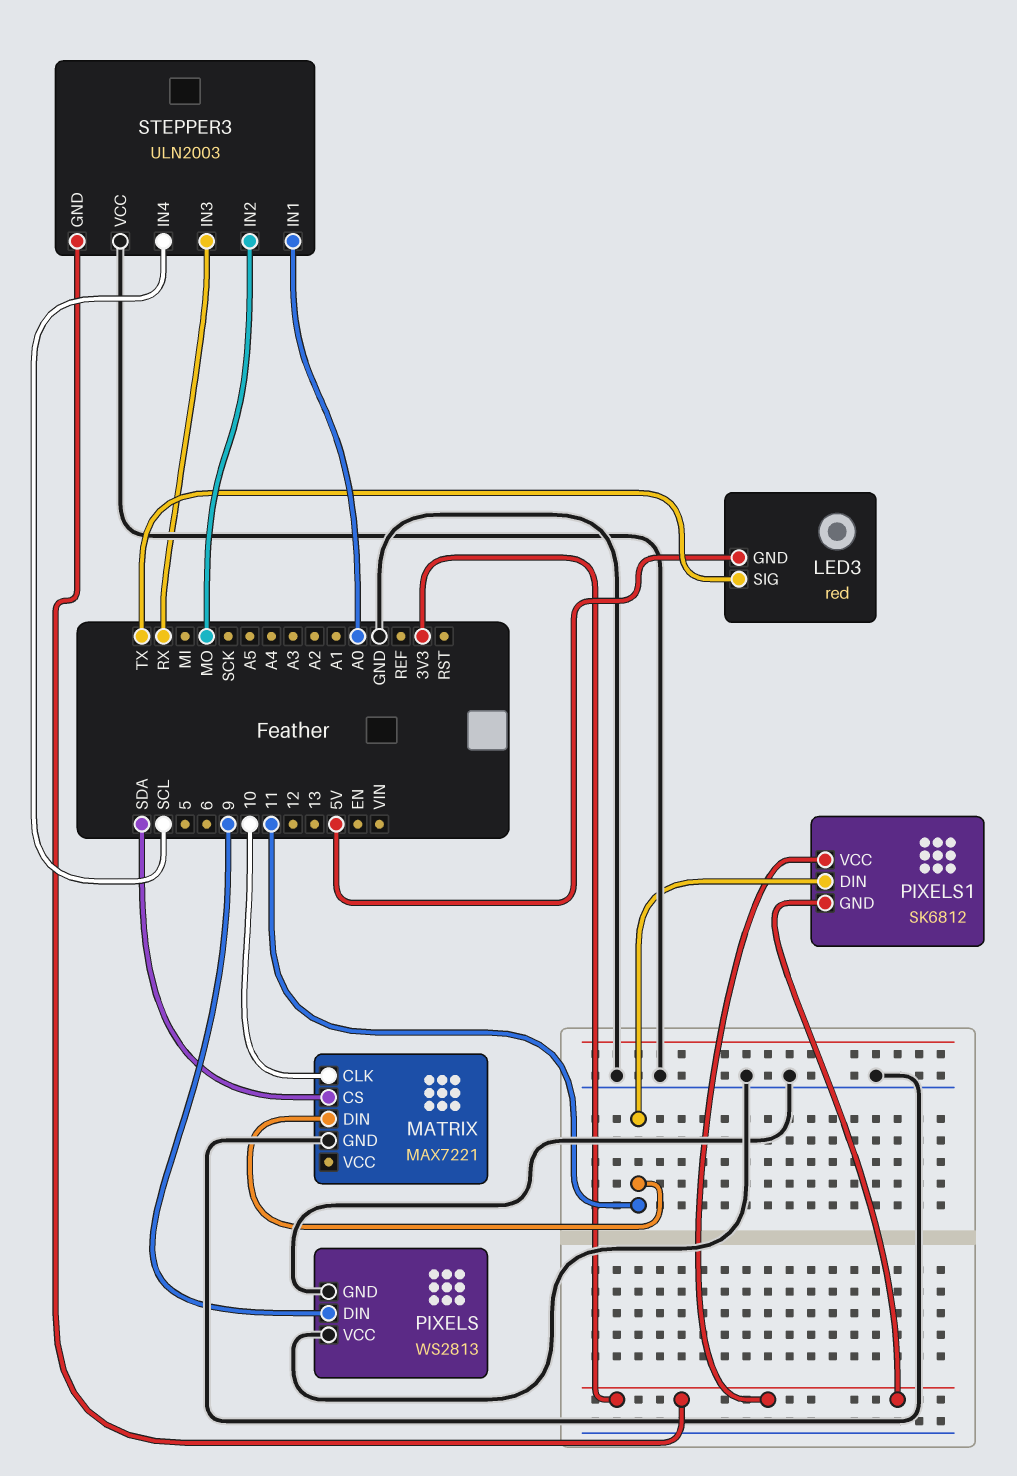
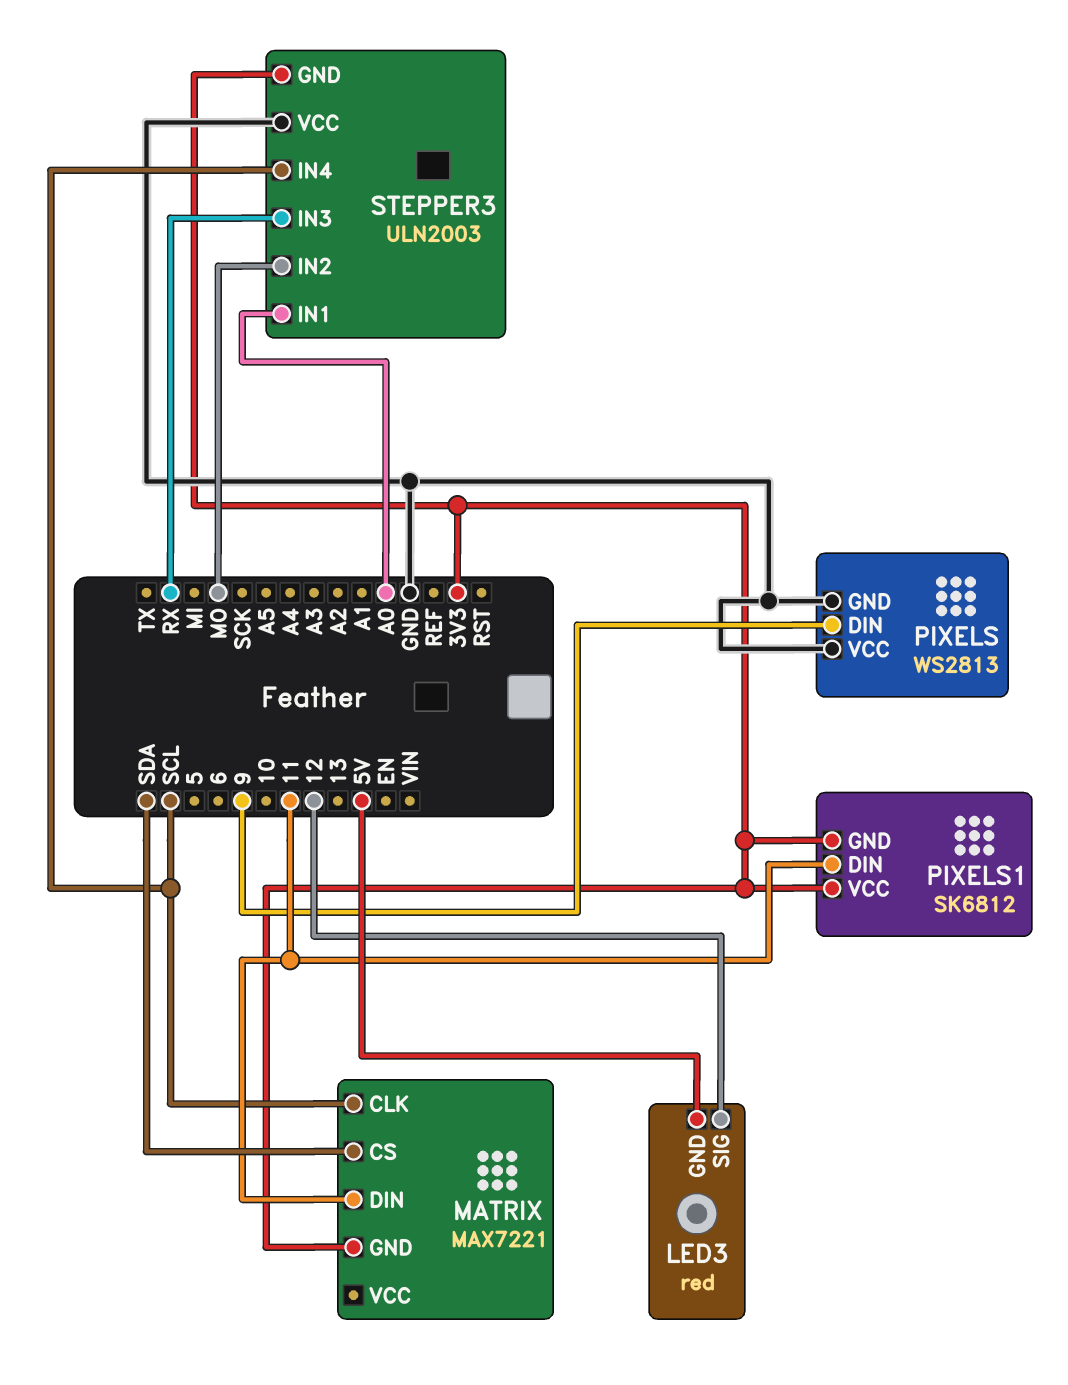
LED3 pin SIG: TX -> 12
MATRIX pin CLK: 10 -> SCL
MATRIX pin GND: GND -> 3V3

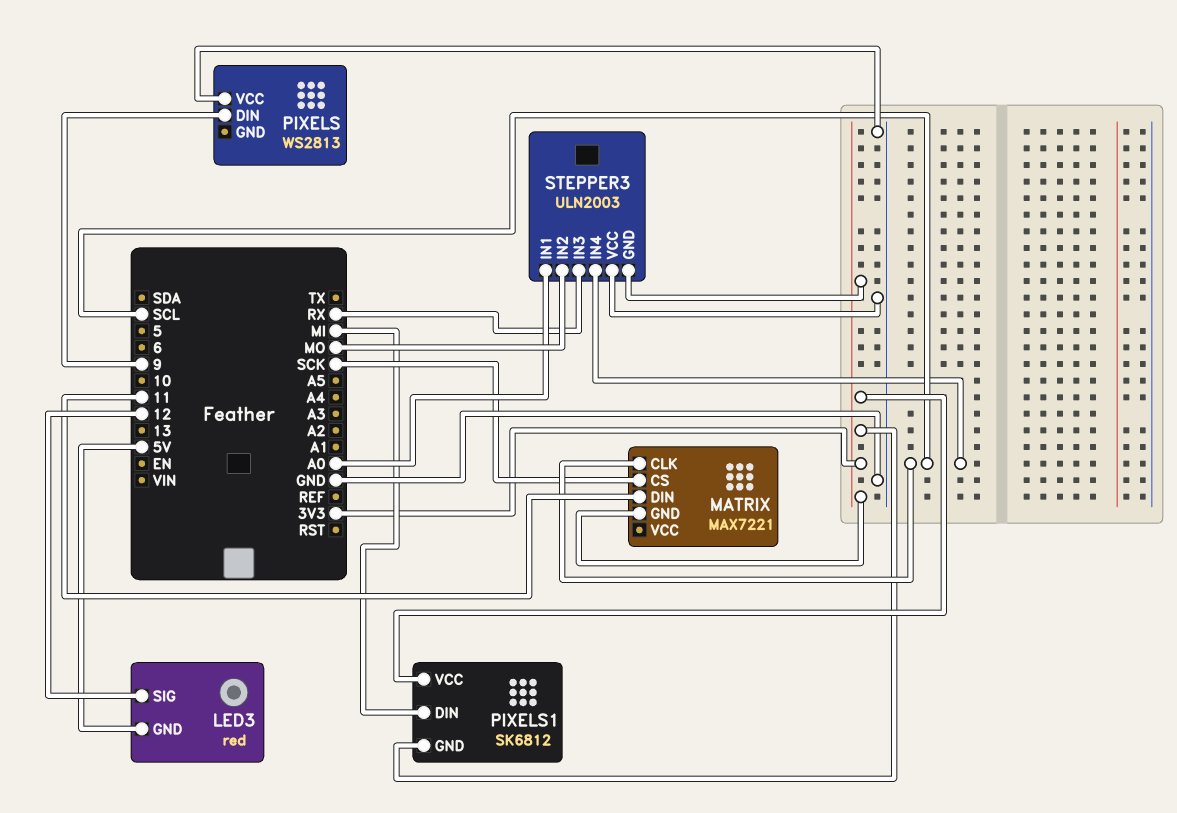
MATRIX pin CS: SDA -> SCK
PIXELS pin GND: GND -> none
PIXELS1 pin DIN: 11 -> MI

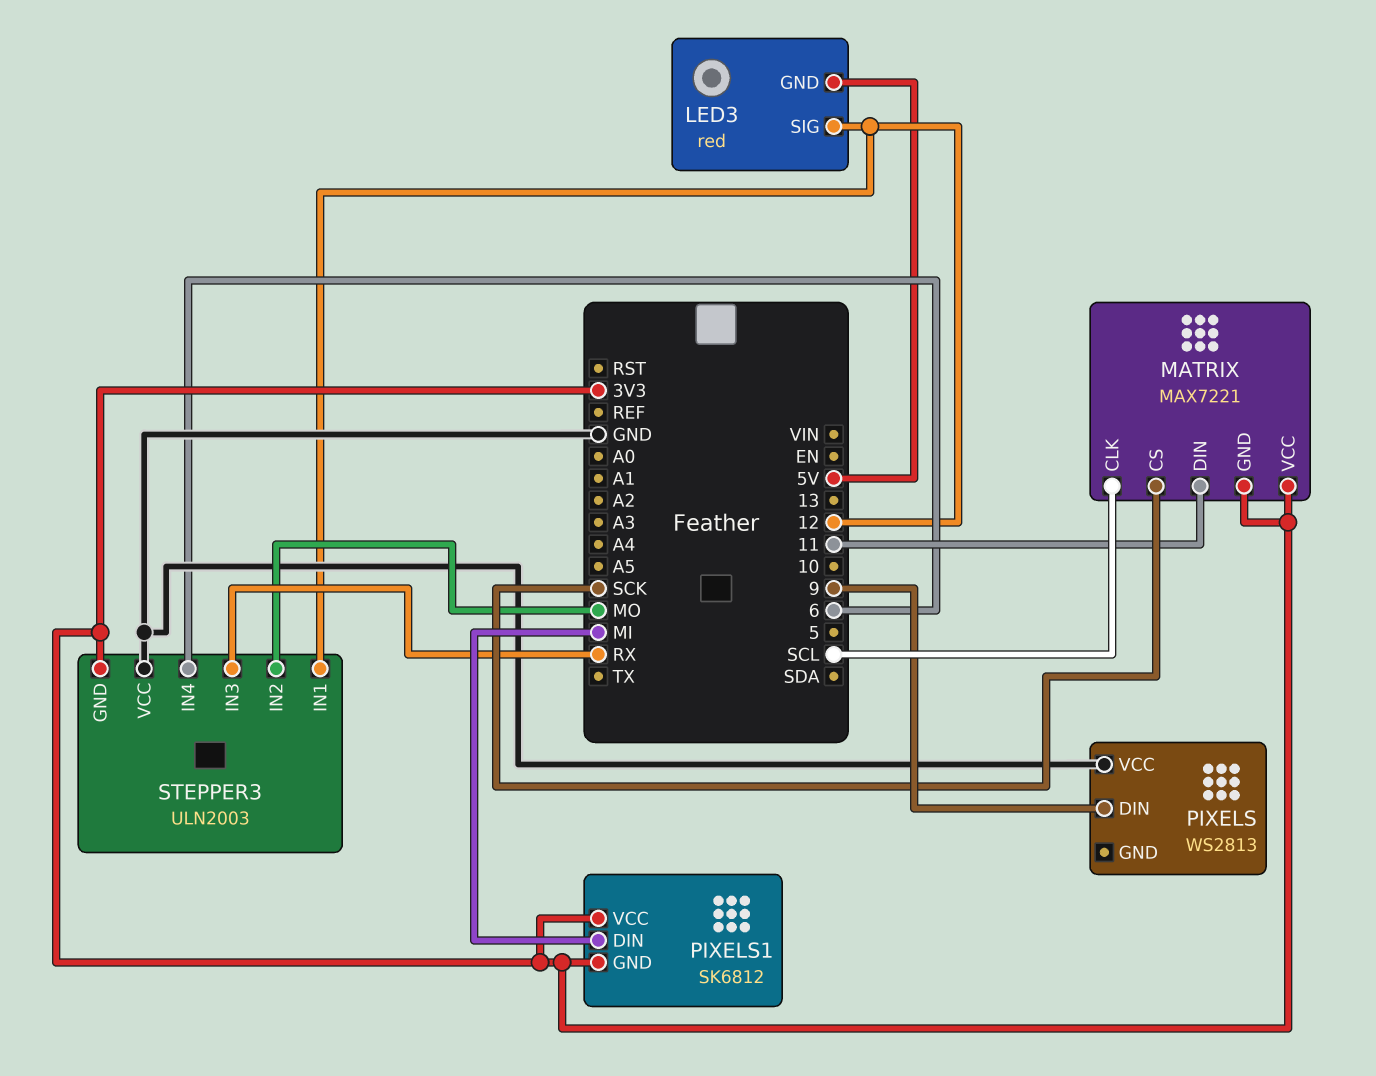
MATRIX pin VCC: none -> 3V3
STEPPER3 pin IN1: A0 -> 12
STEPPER3 pin IN4: SCL -> 6

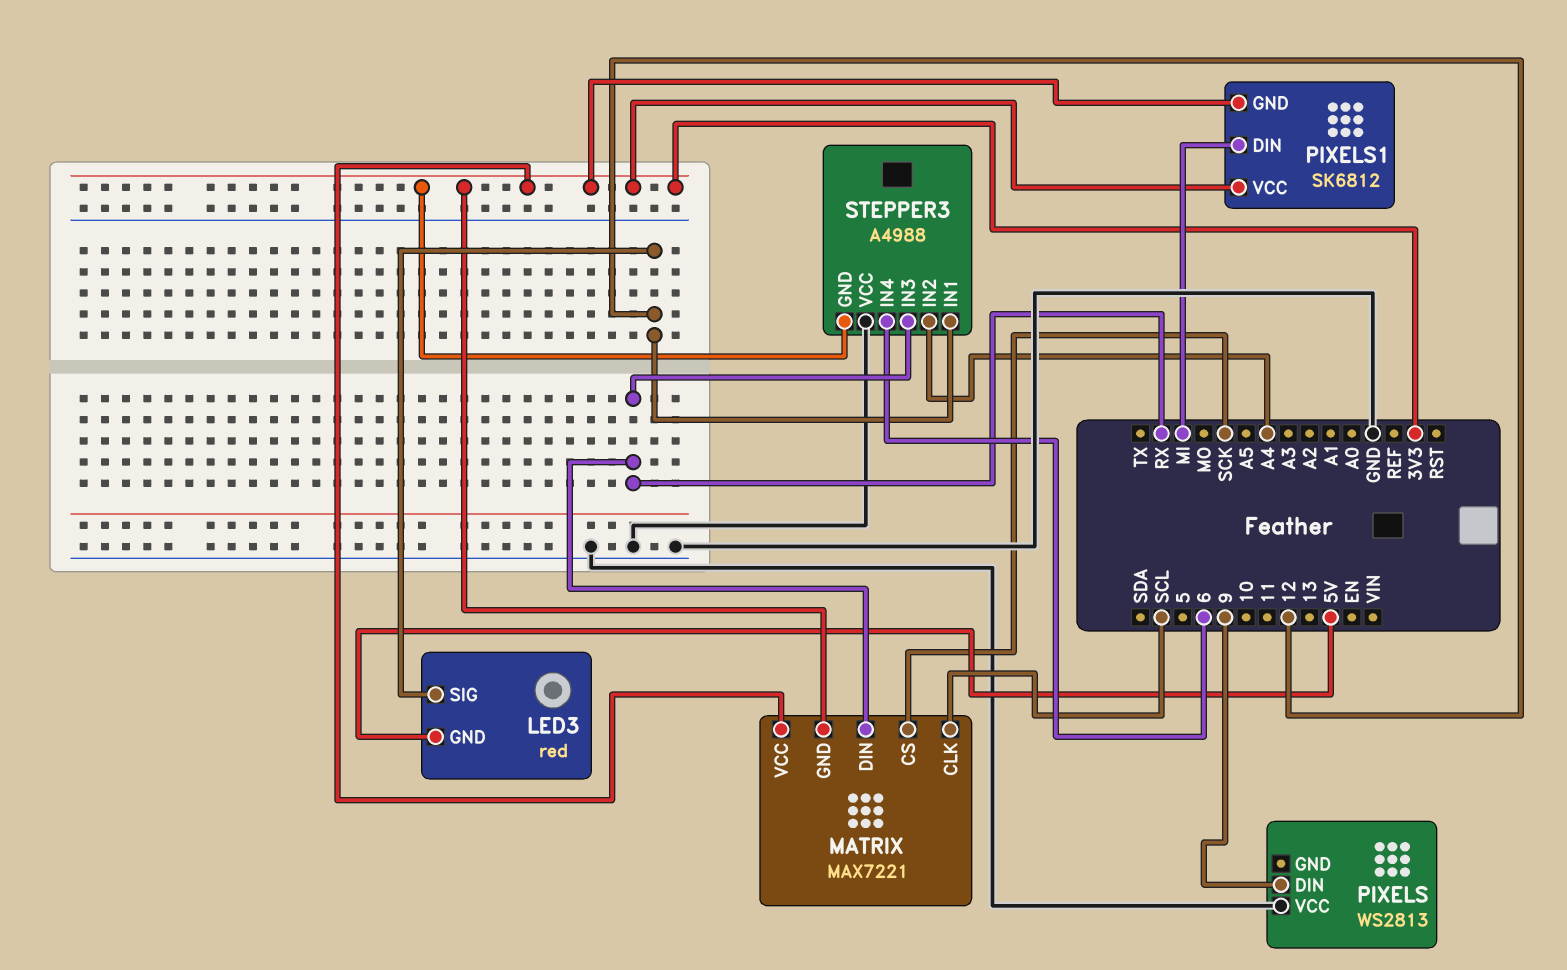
MATRIX pin DIN: 11 -> RX
STEPPER3: ULN2003 -> A4988
STEPPER3 pin IN2: MO -> A4

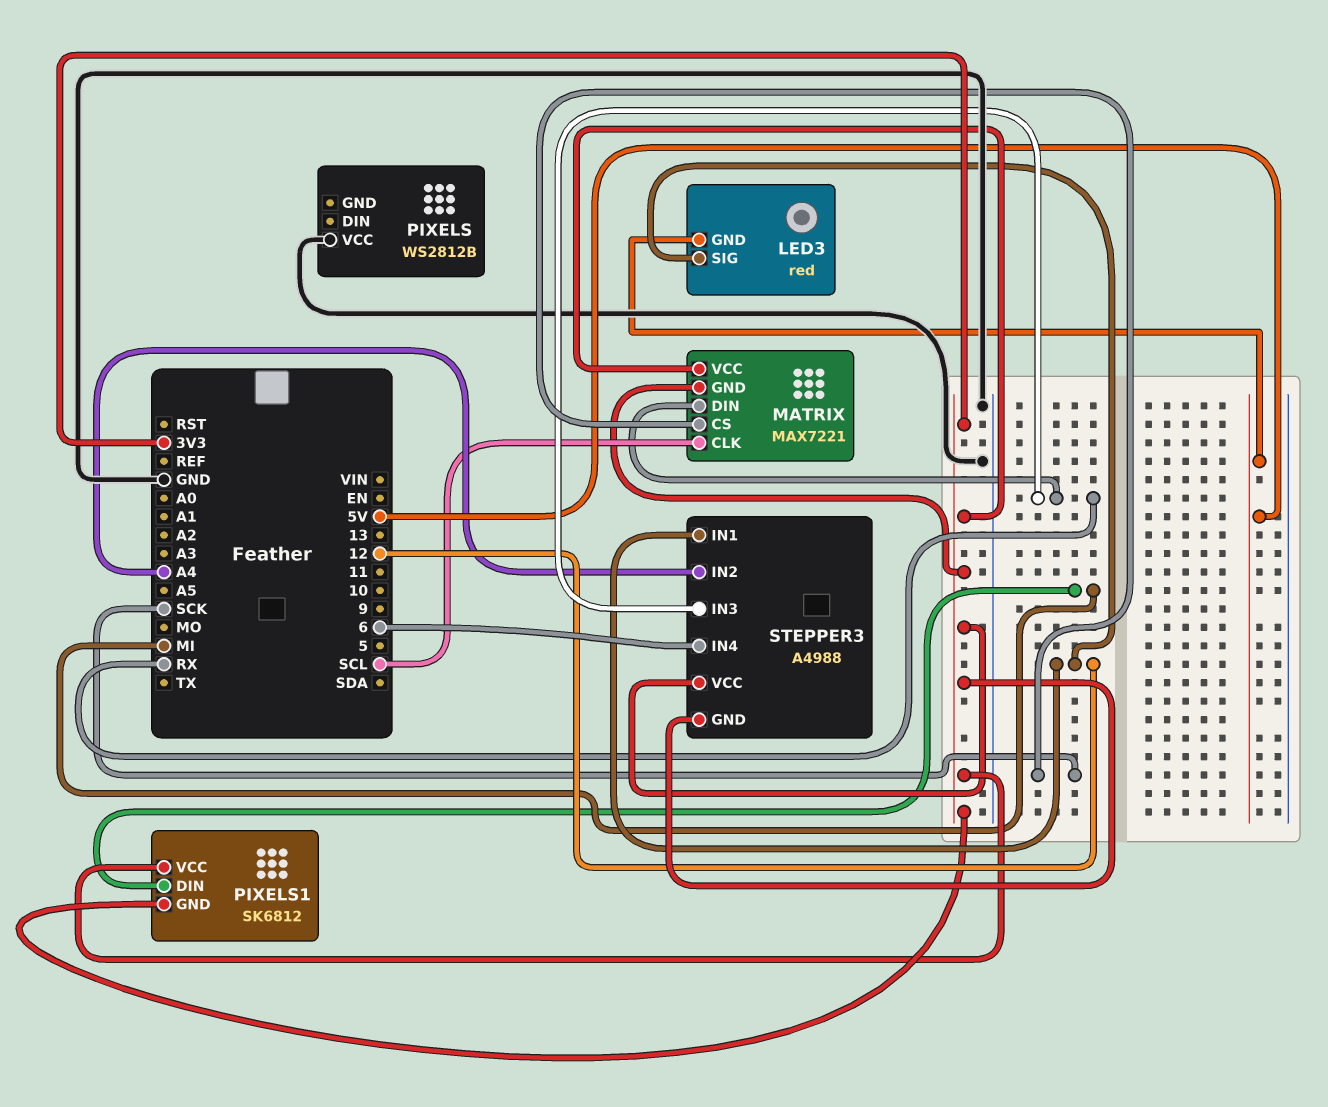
PIXELS: WS2813 -> WS2812B
PIXELS pin DIN: 9 -> none
STEPPER3 pin VCC: GND -> 3V3

